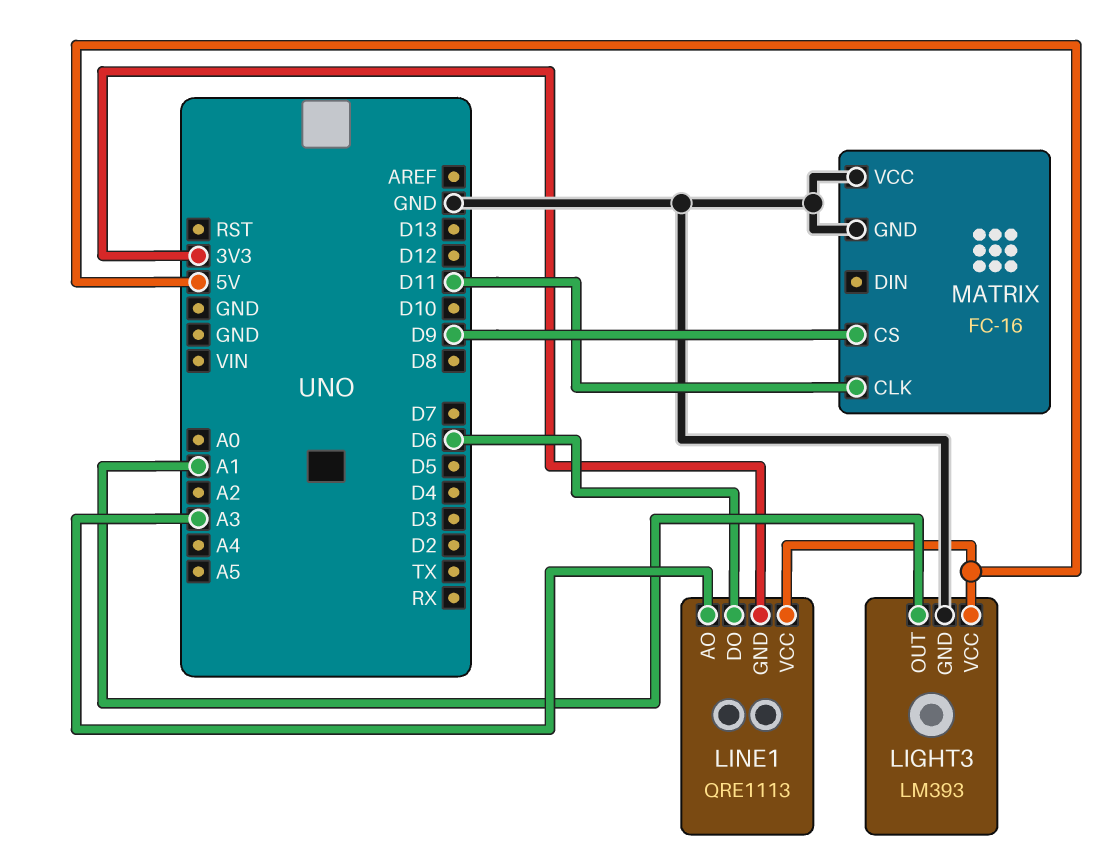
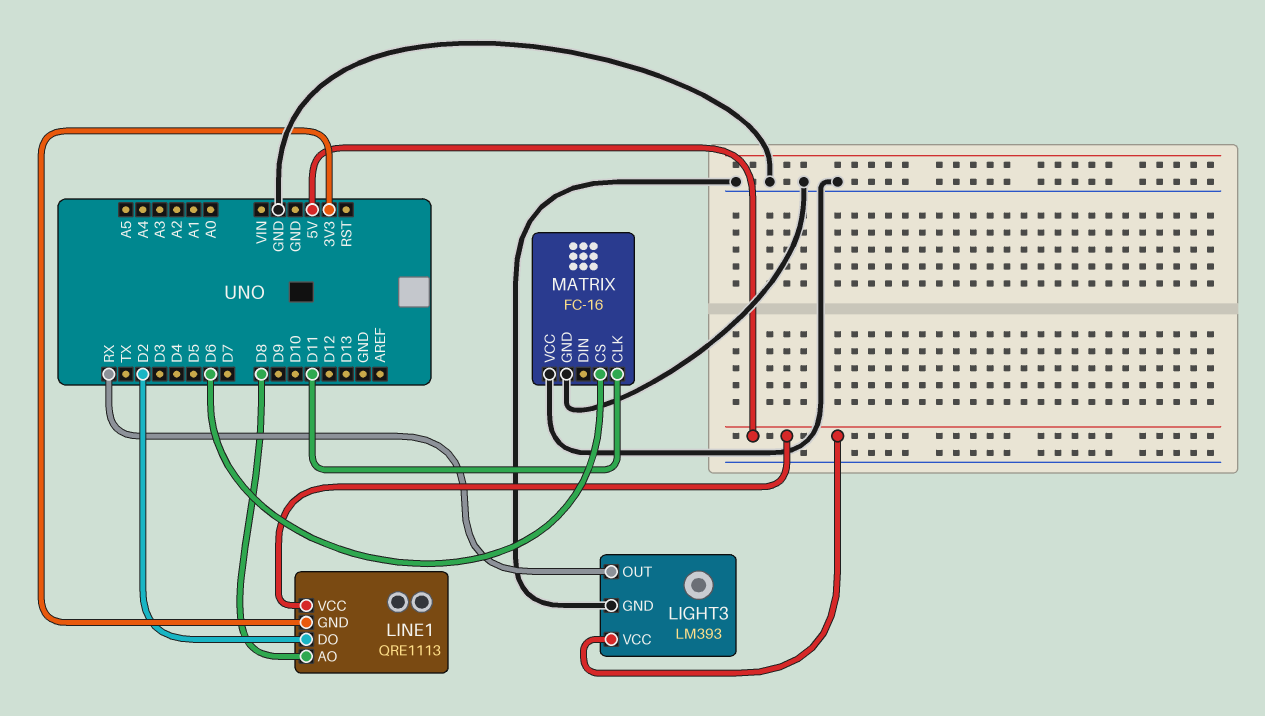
LIGHT3 pin OUT: A1 -> RX
LINE1 pin AO: A3 -> D8
LINE1 pin DO: D6 -> D2
MATRIX pin CS: D9 -> D6

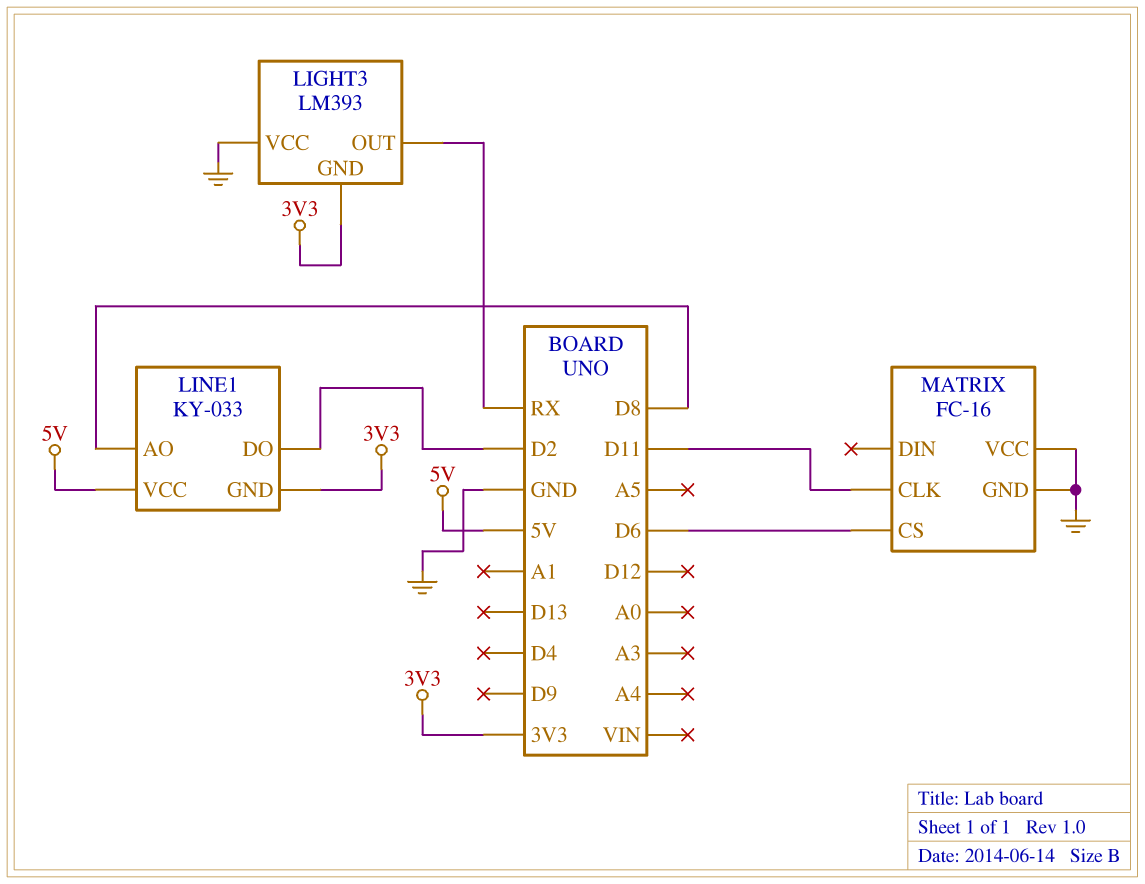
LIGHT3 pin GND: GND -> 3V3
LIGHT3 pin VCC: 5V -> GND
LINE1: QRE1113 -> KY-033

